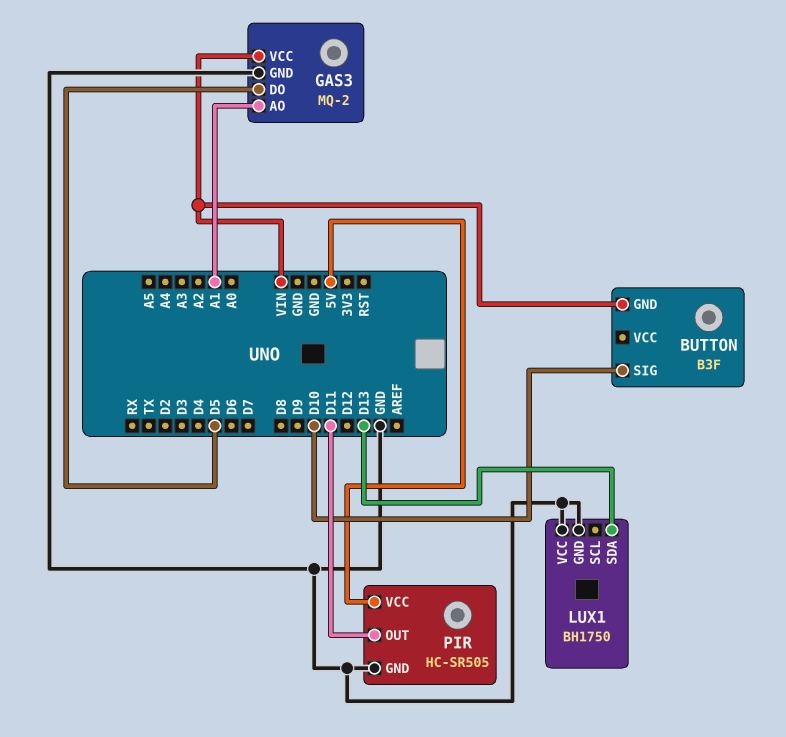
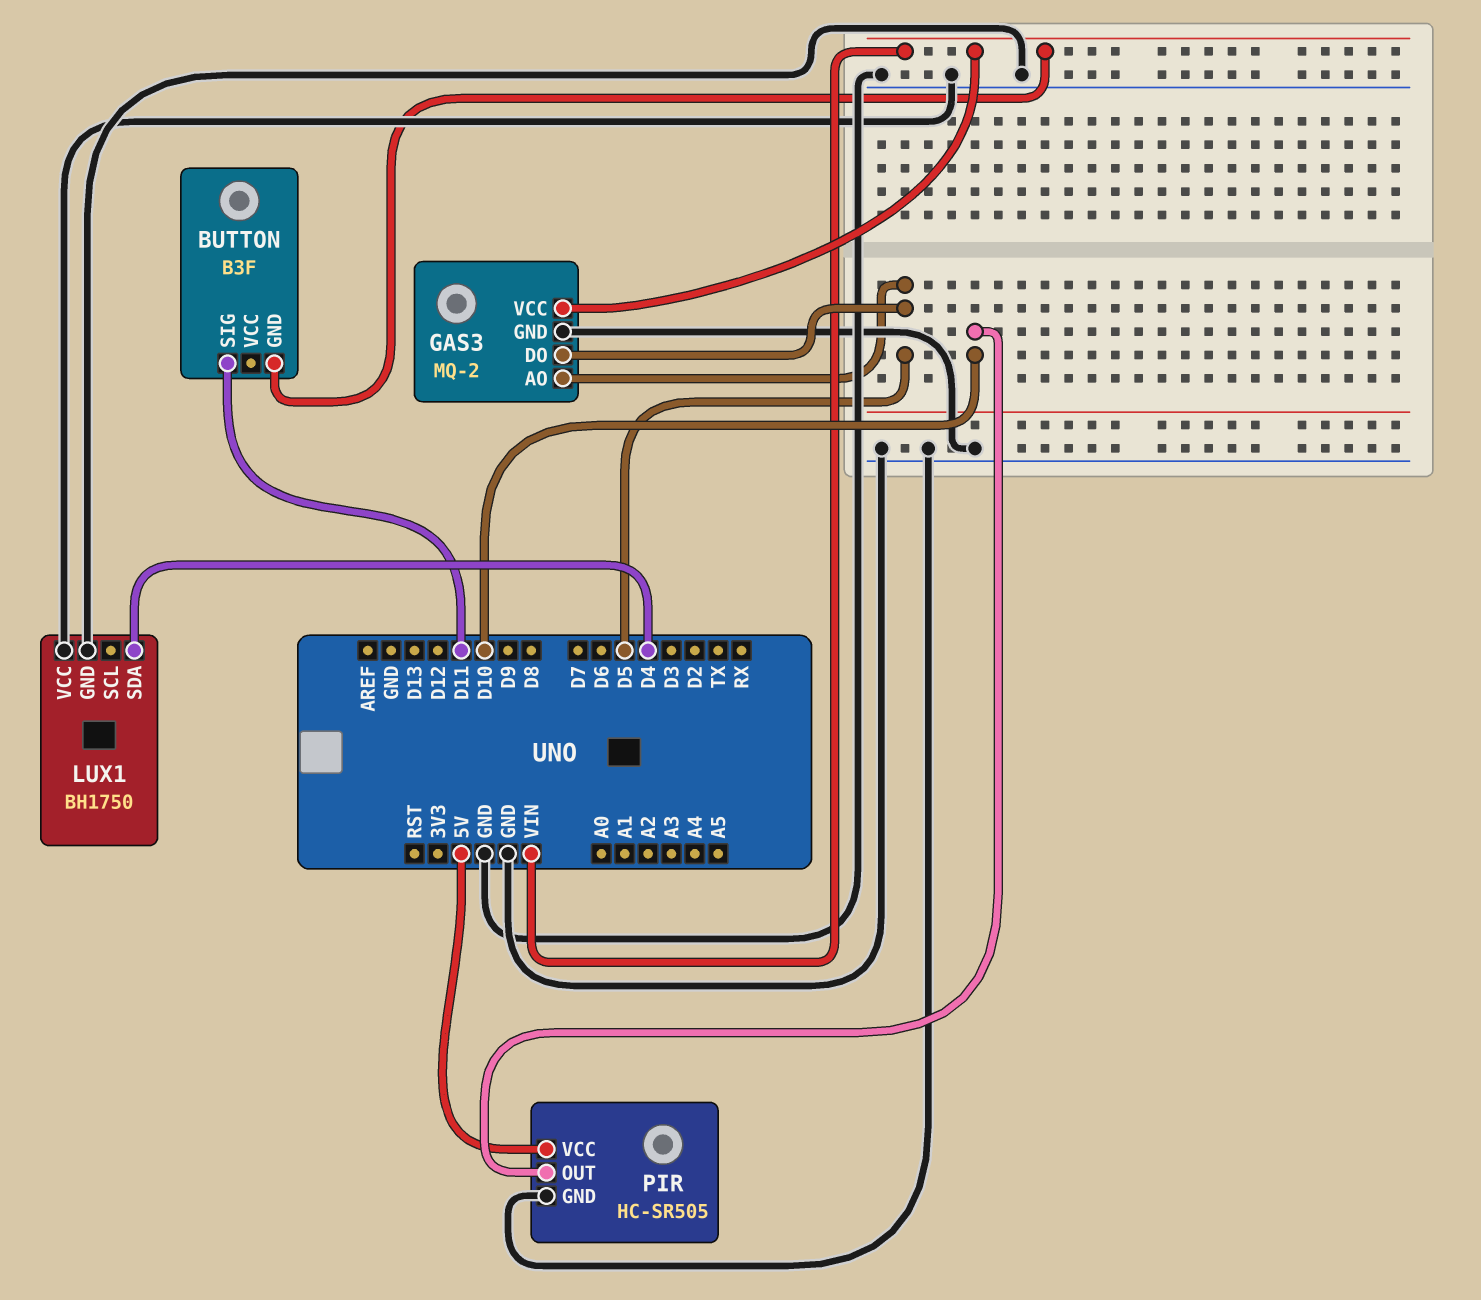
BUTTON pin SIG: D10 -> D11
GAS3 pin AO: A1 -> D5
LUX1 pin SDA: D13 -> D4
PIR pin OUT: D11 -> D10

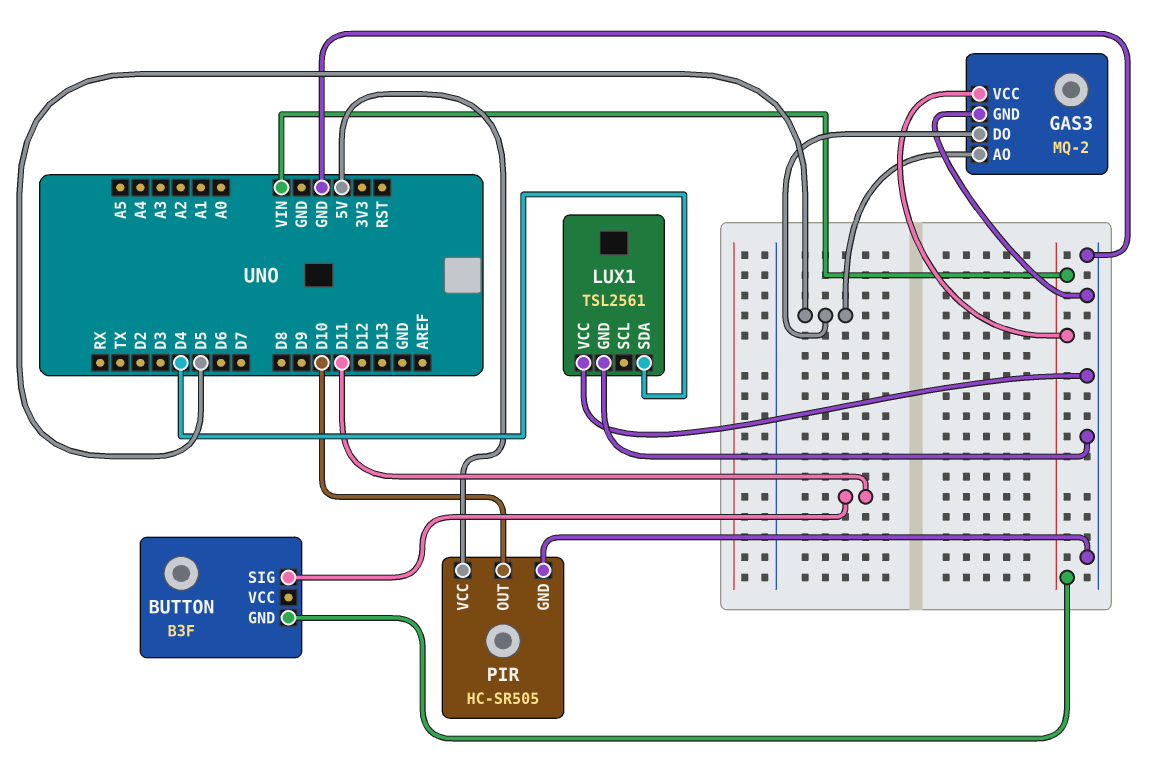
LUX1: BH1750 -> TSL2561

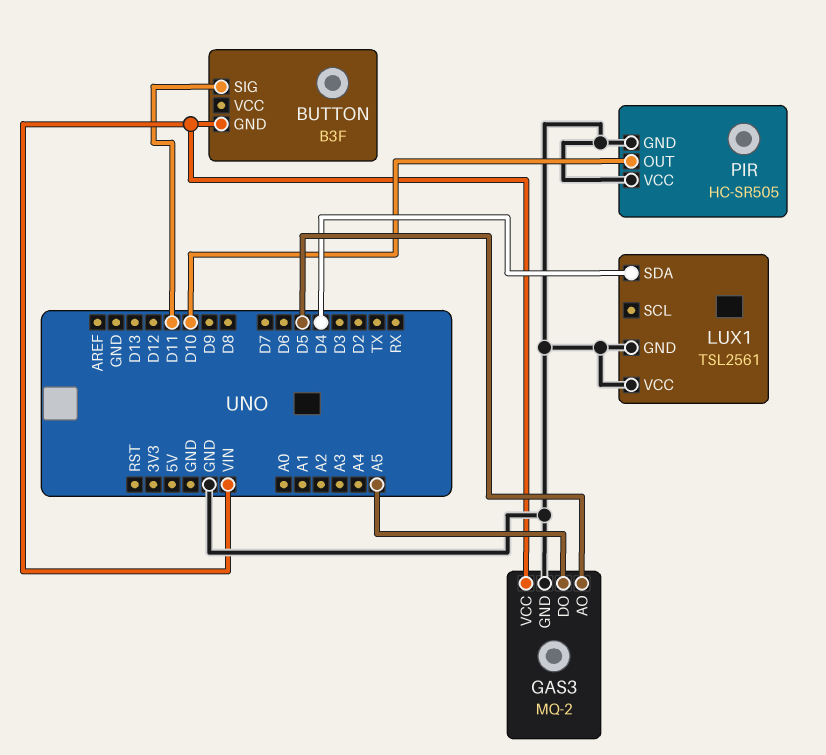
GAS3 pin DO: D5 -> A5
PIR pin VCC: 5V -> GND

